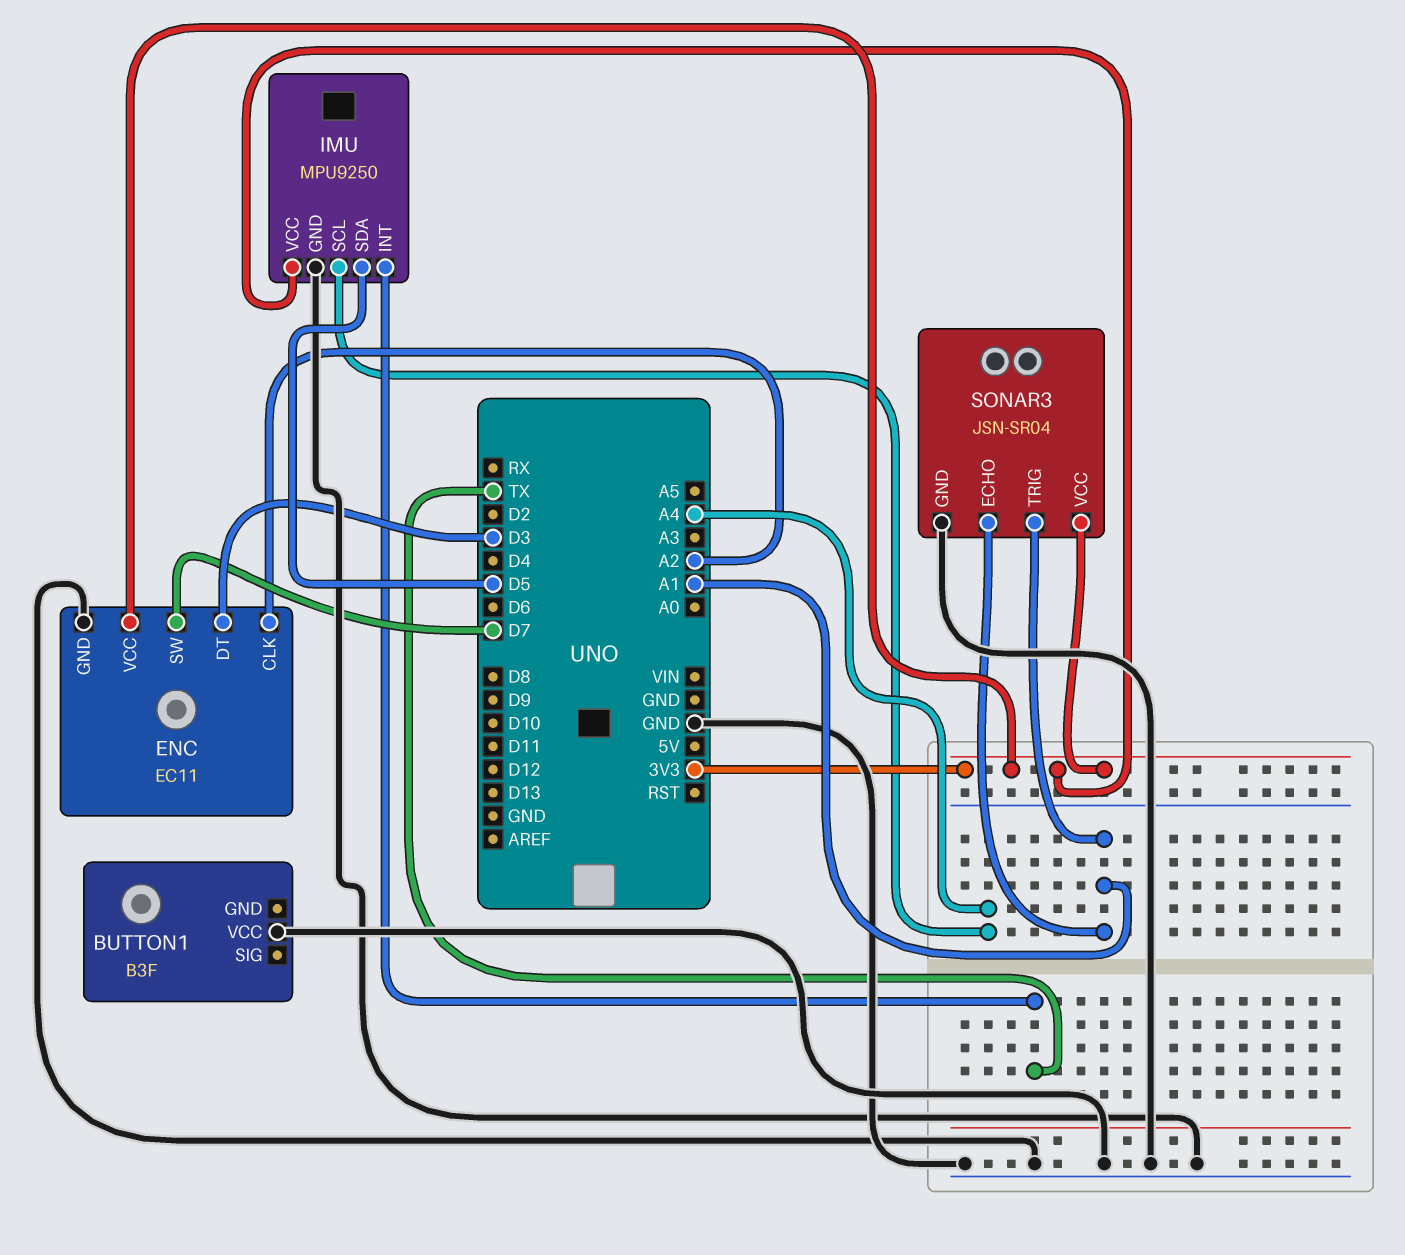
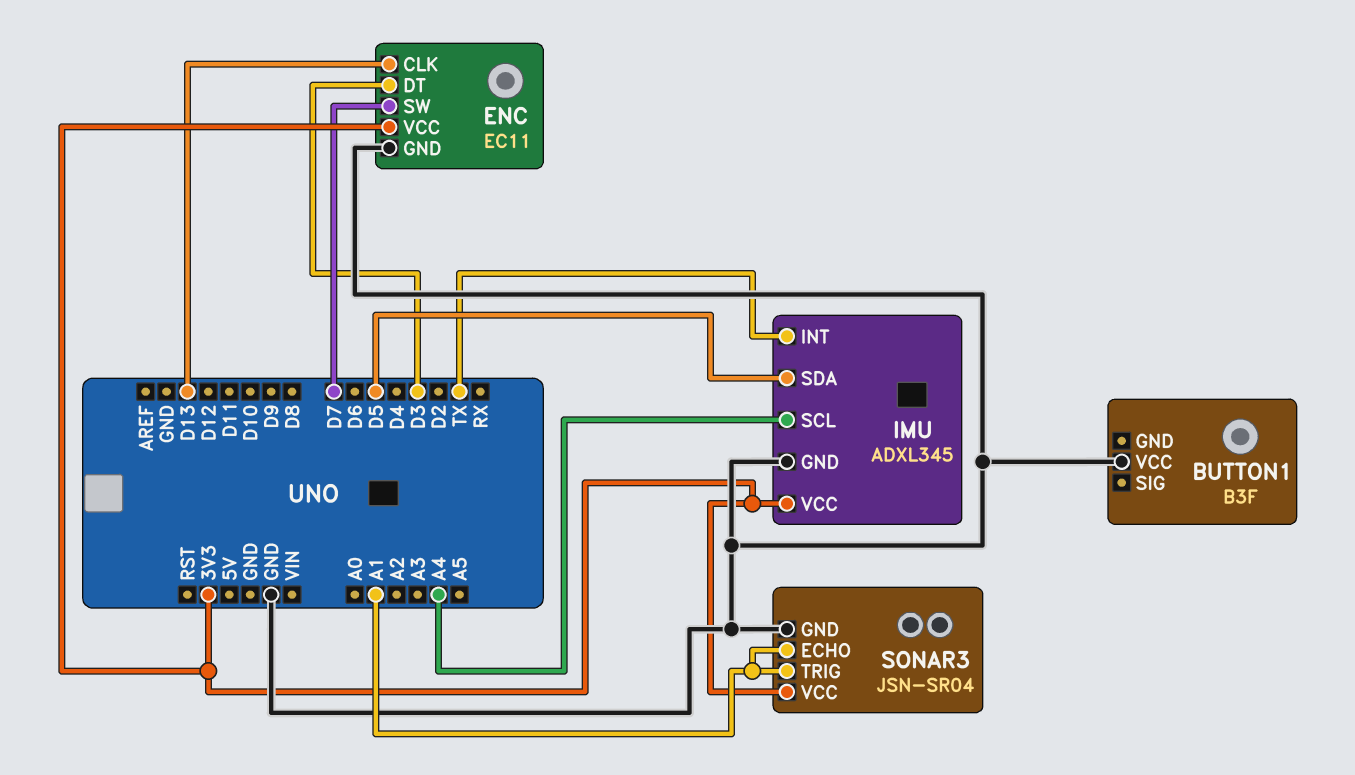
ENC pin CLK: A2 -> D13
IMU: MPU9250 -> ADXL345

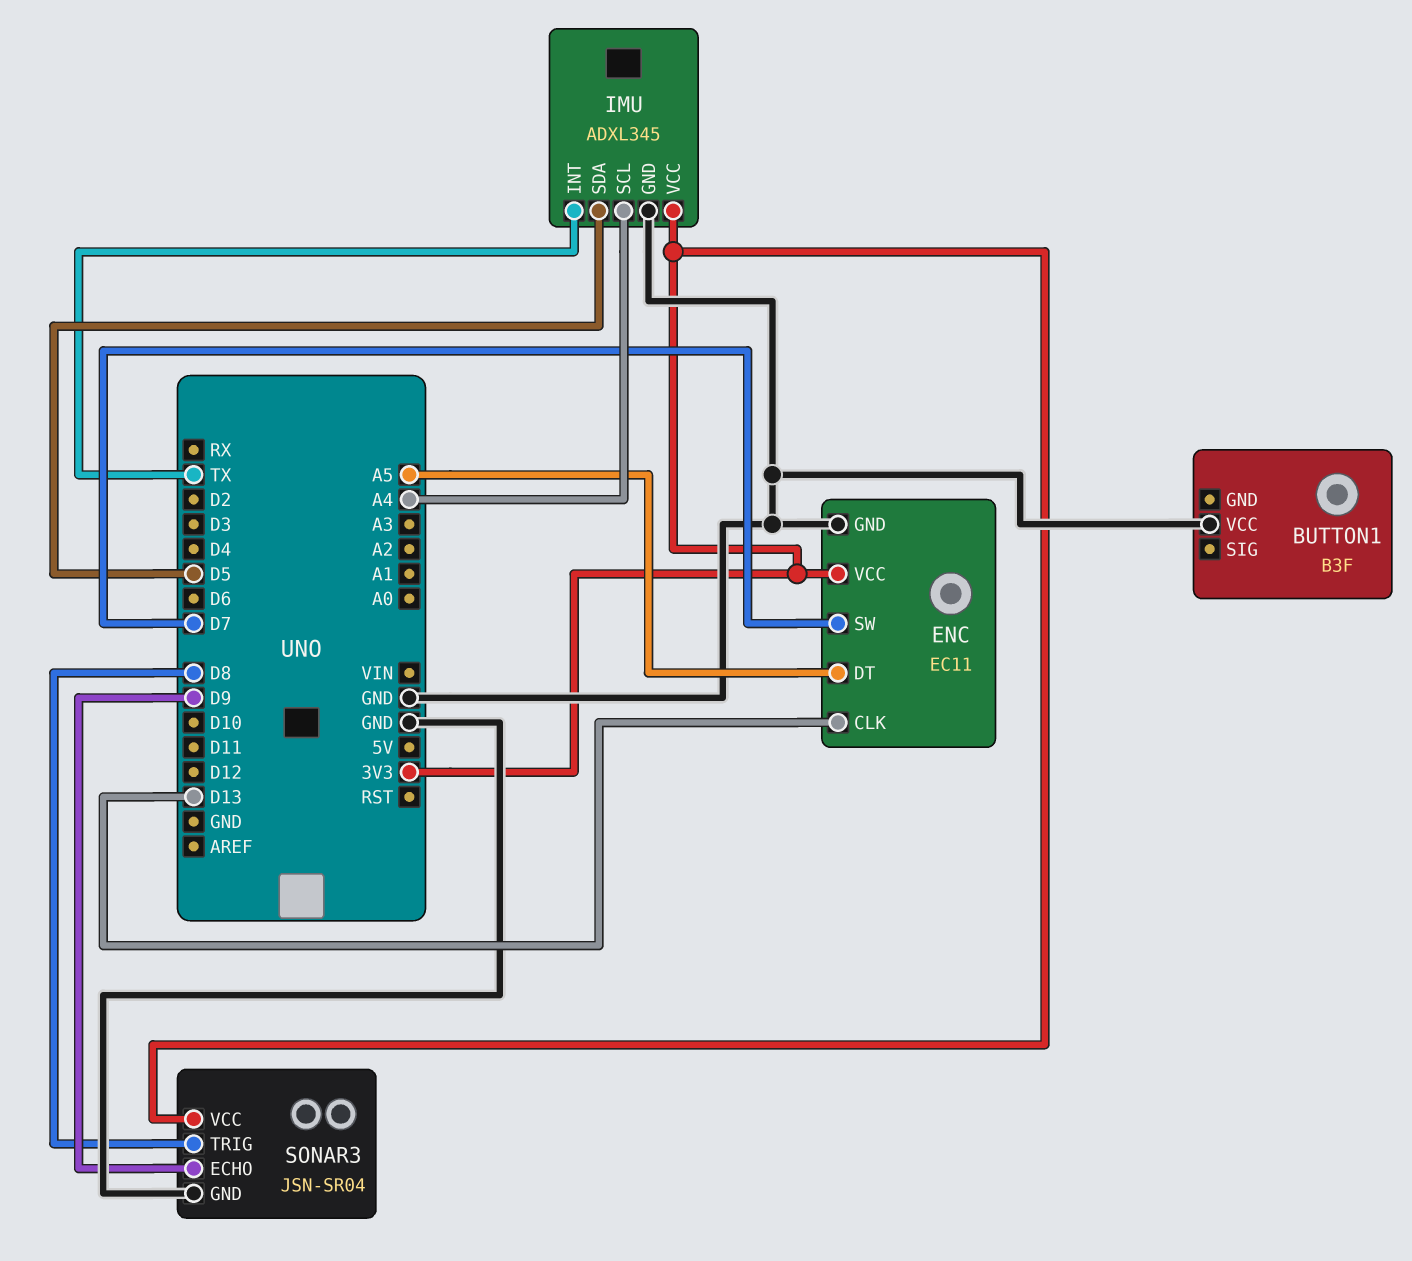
ENC pin DT: D3 -> A5
SONAR3 pin ECHO: A1 -> D9
SONAR3 pin TRIG: A1 -> D8

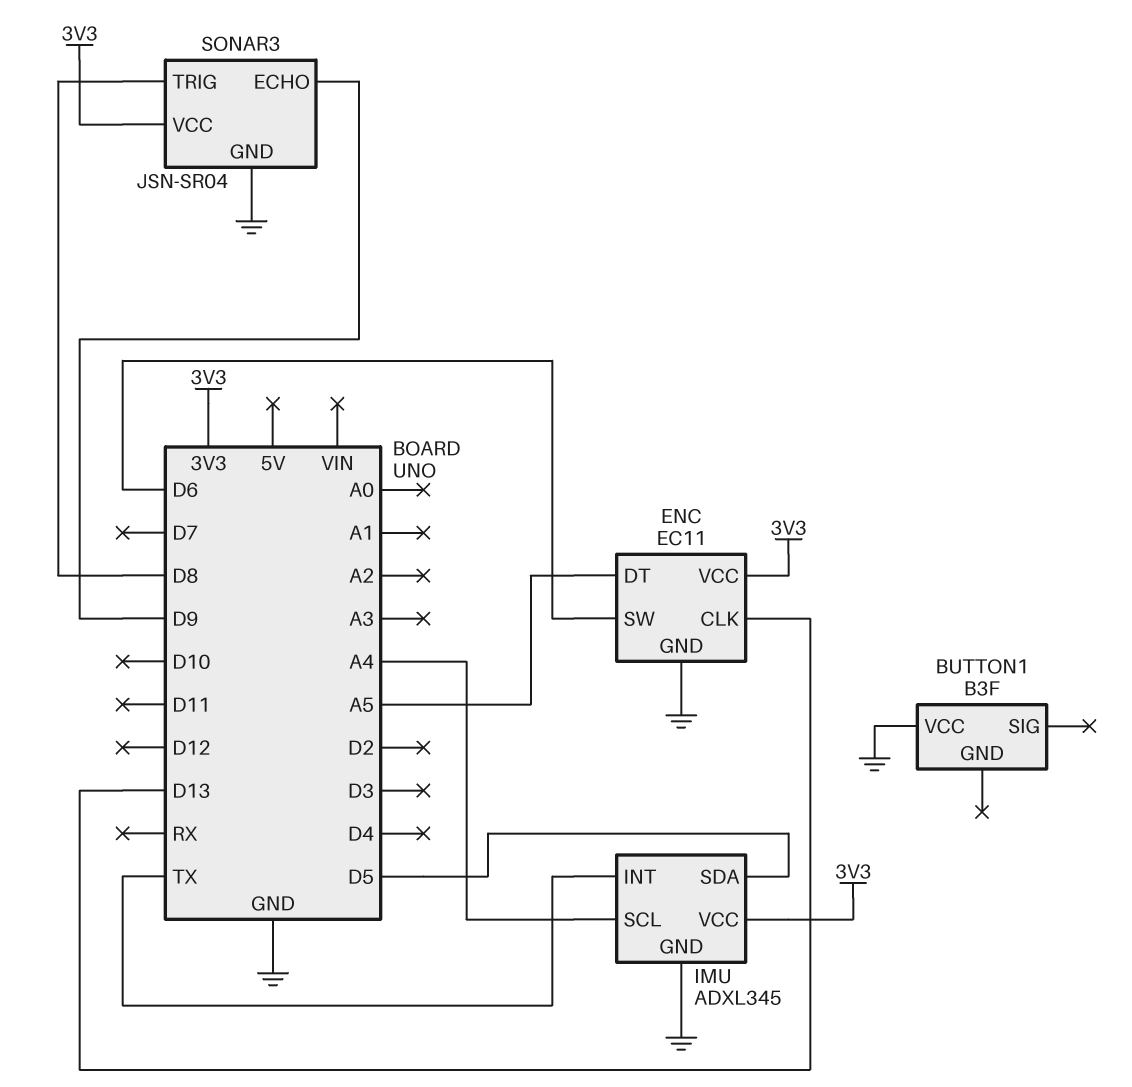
ENC pin SW: D7 -> D6

